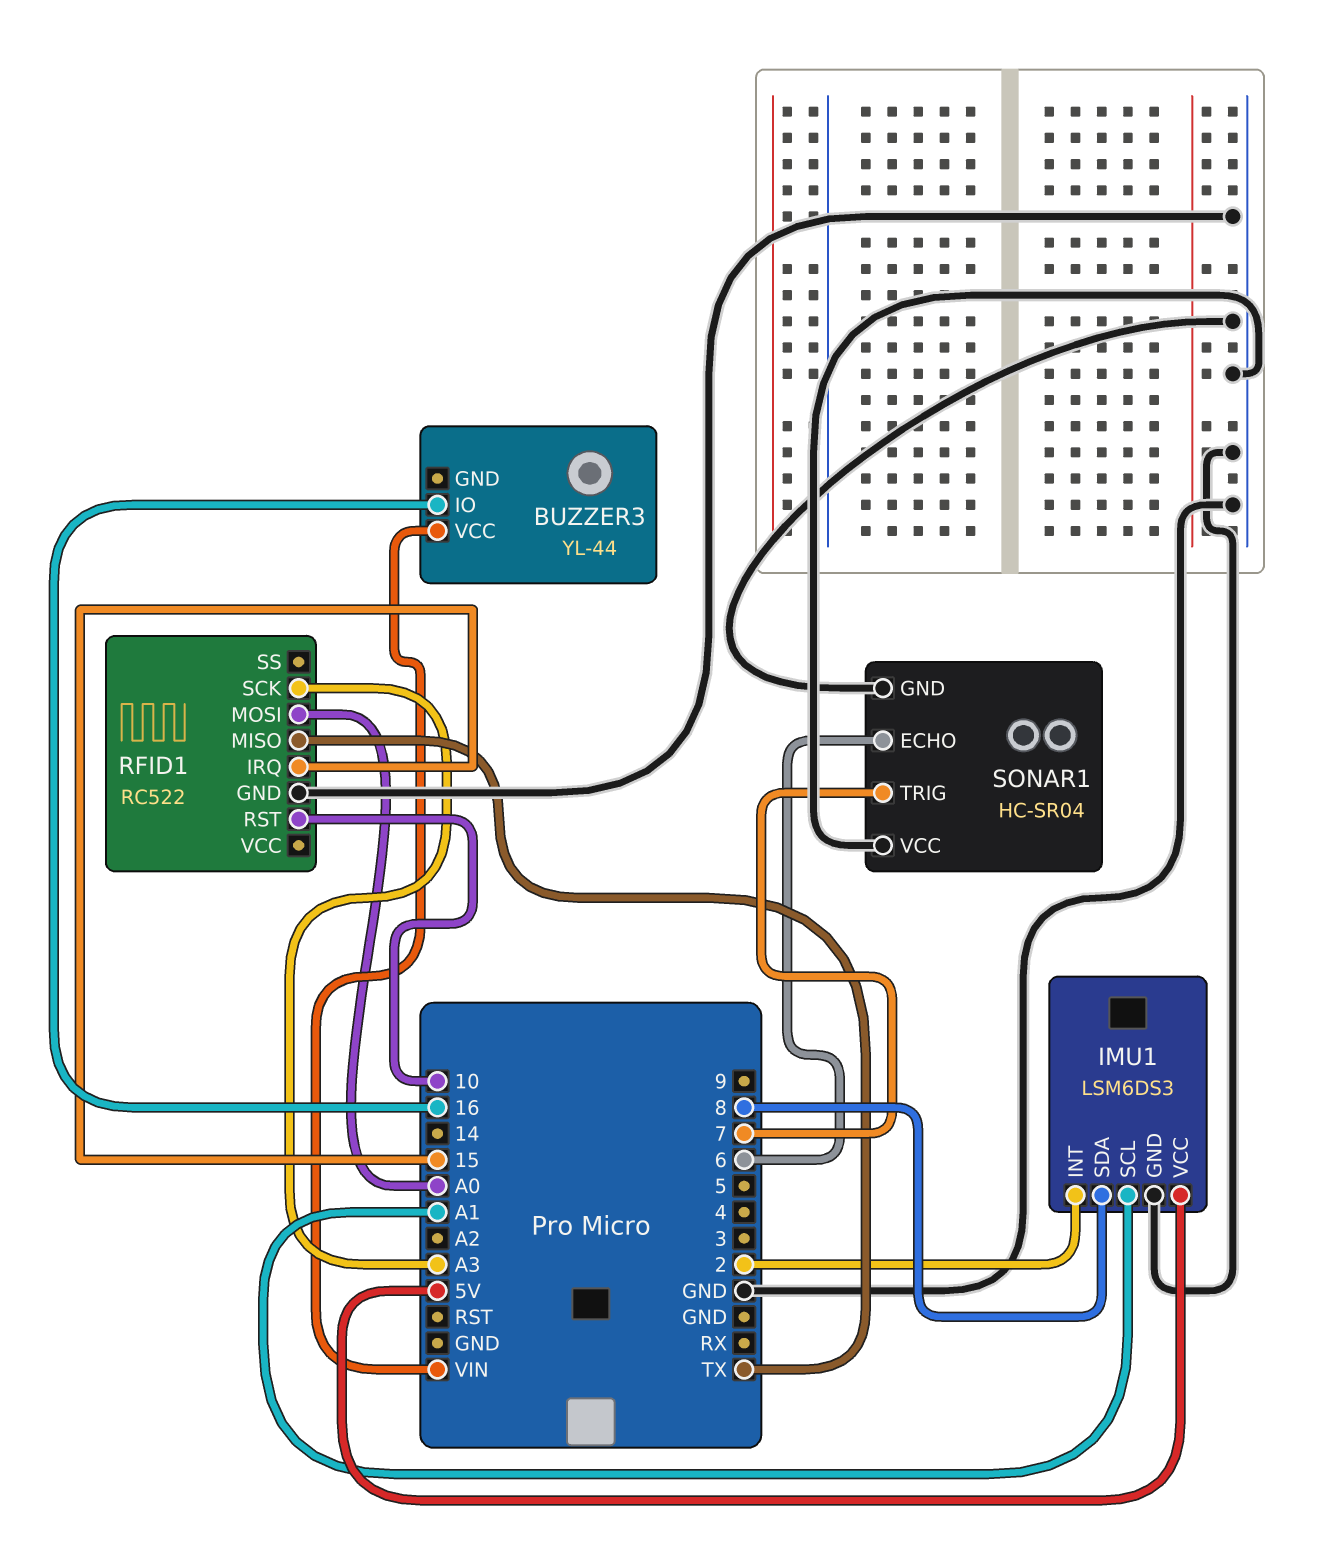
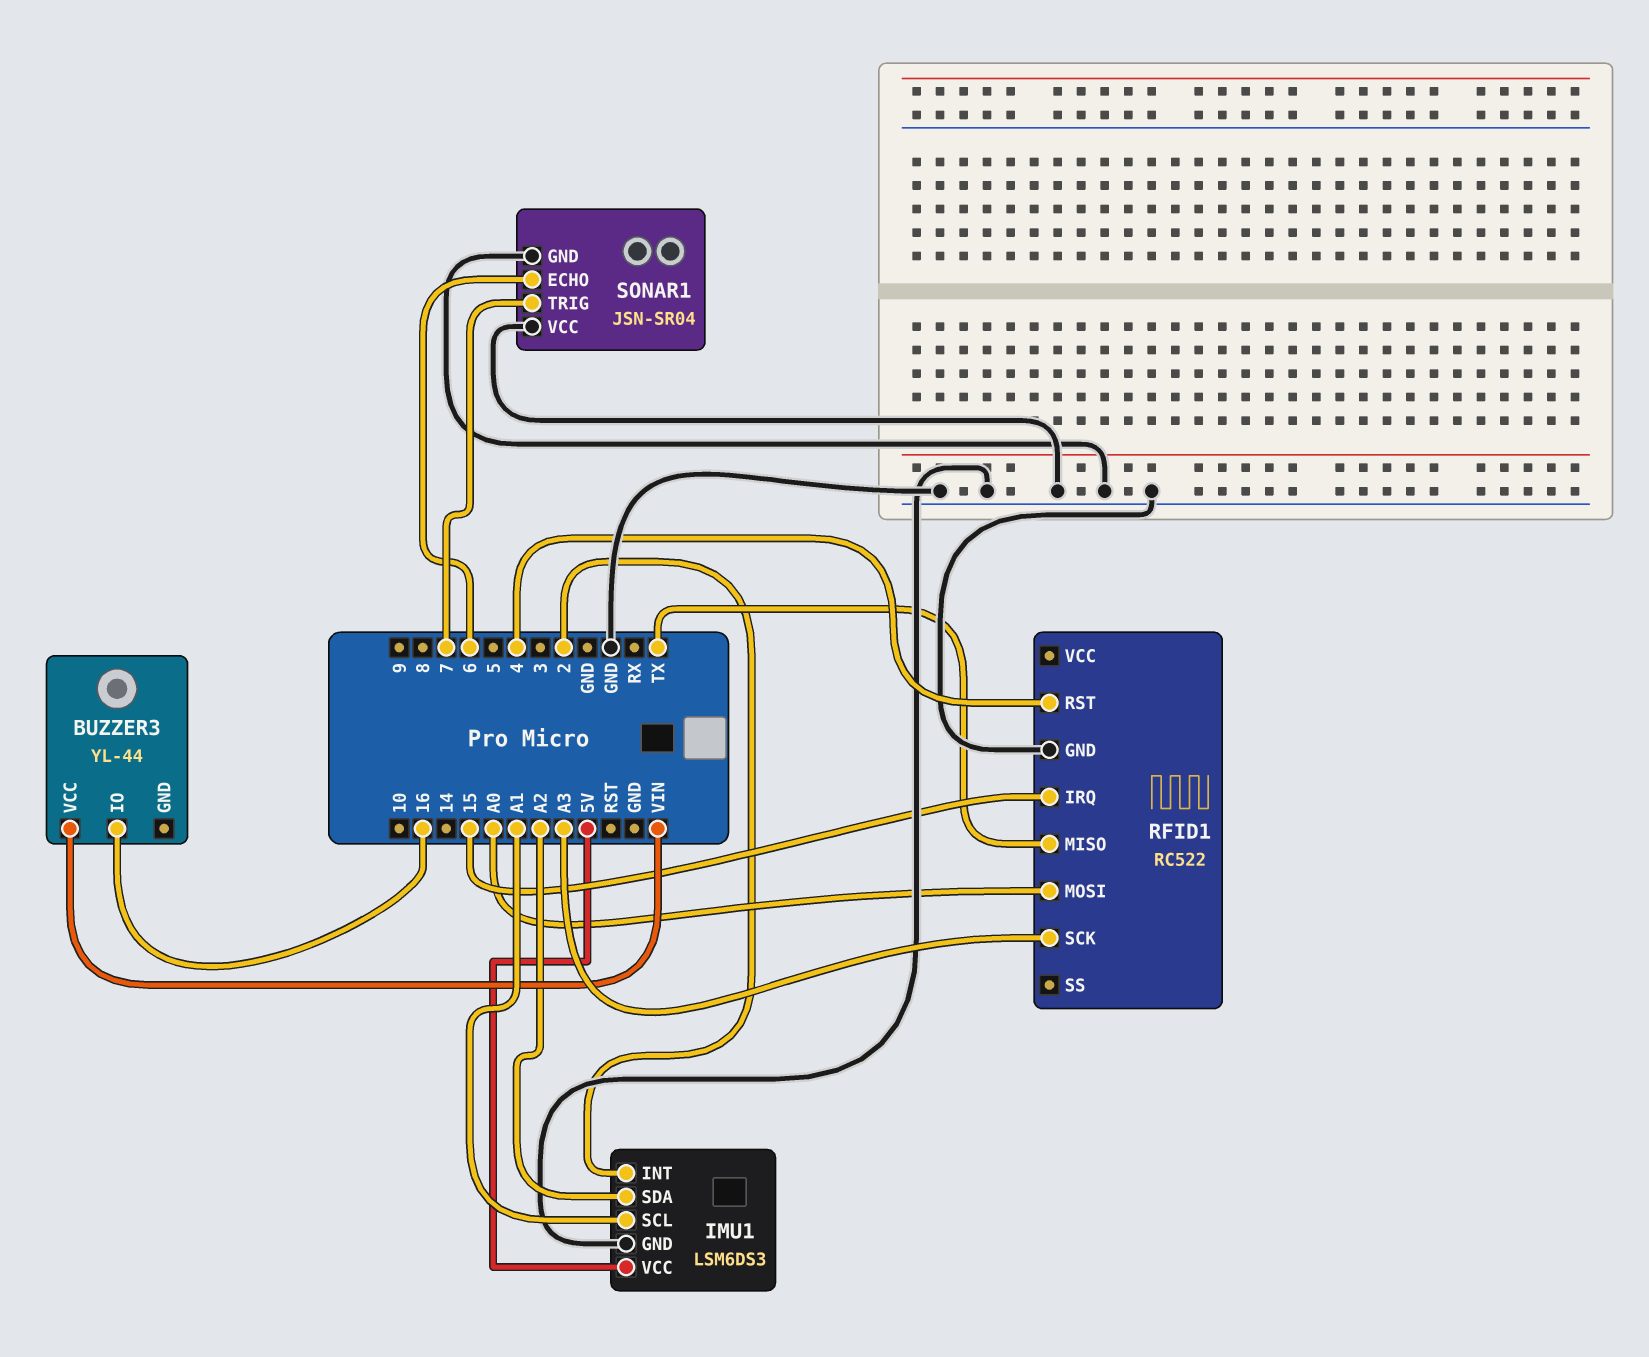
IMU1 pin SDA: 8 -> A2
RFID1 pin RST: 10 -> 4
SONAR1: HC-SR04 -> JSN-SR04

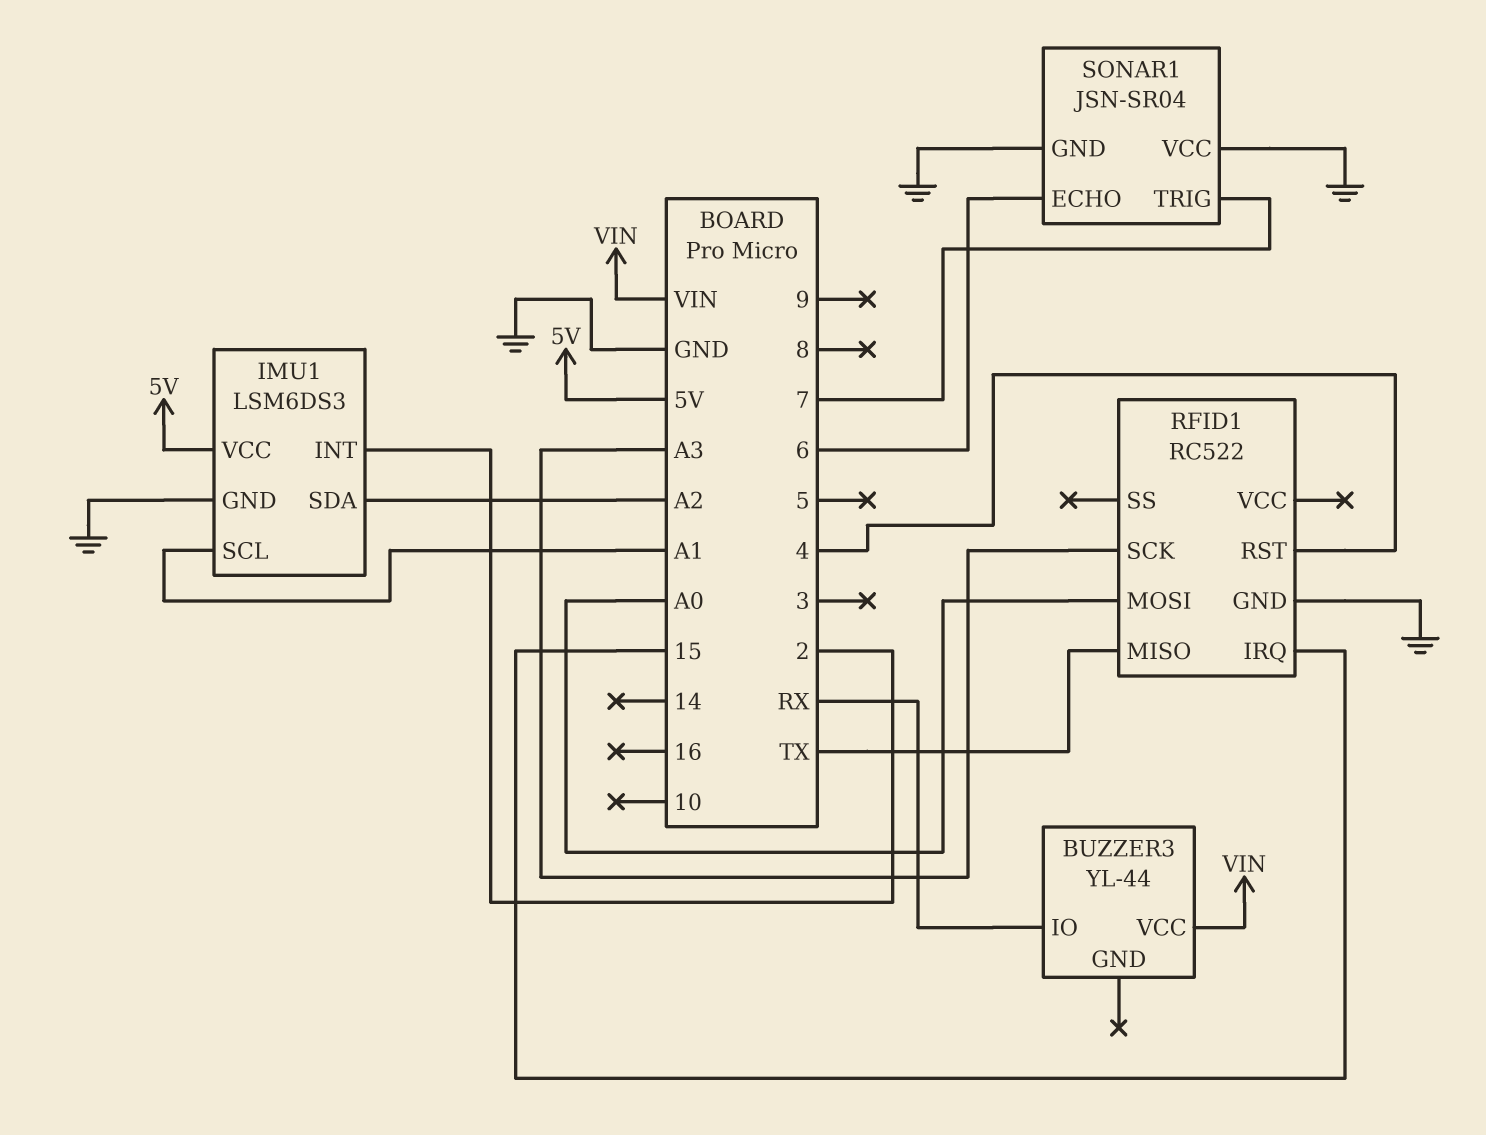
BUZZER3 pin IO: 16 -> RX

